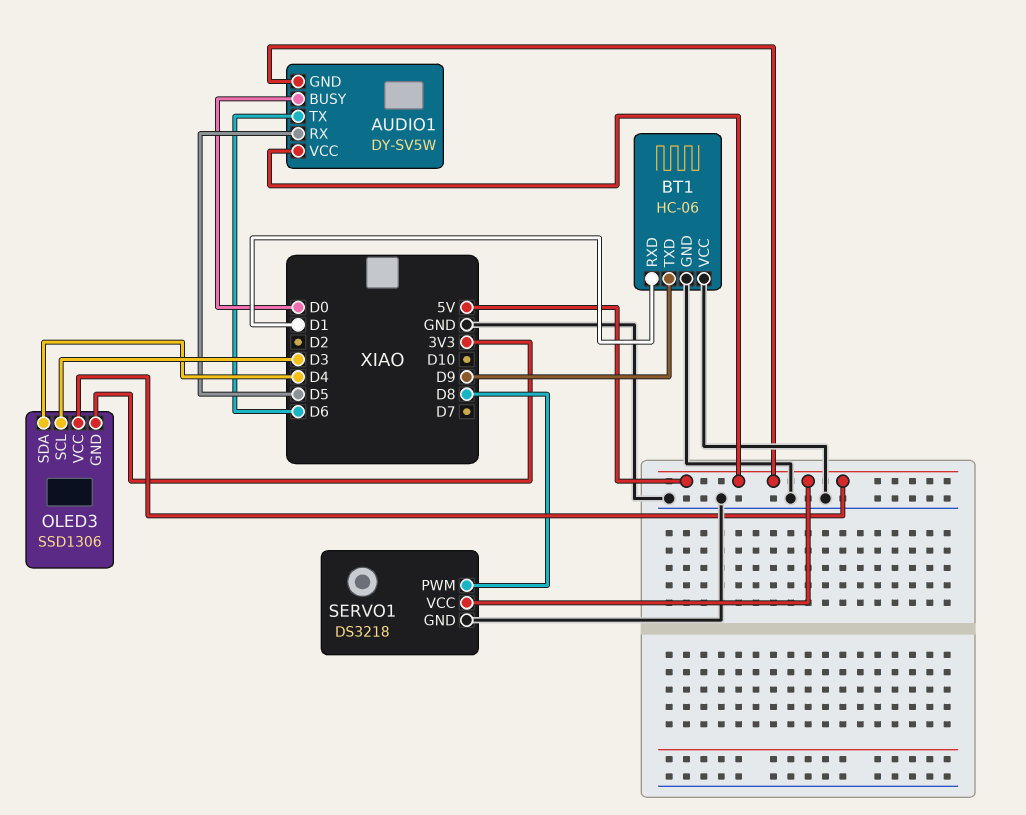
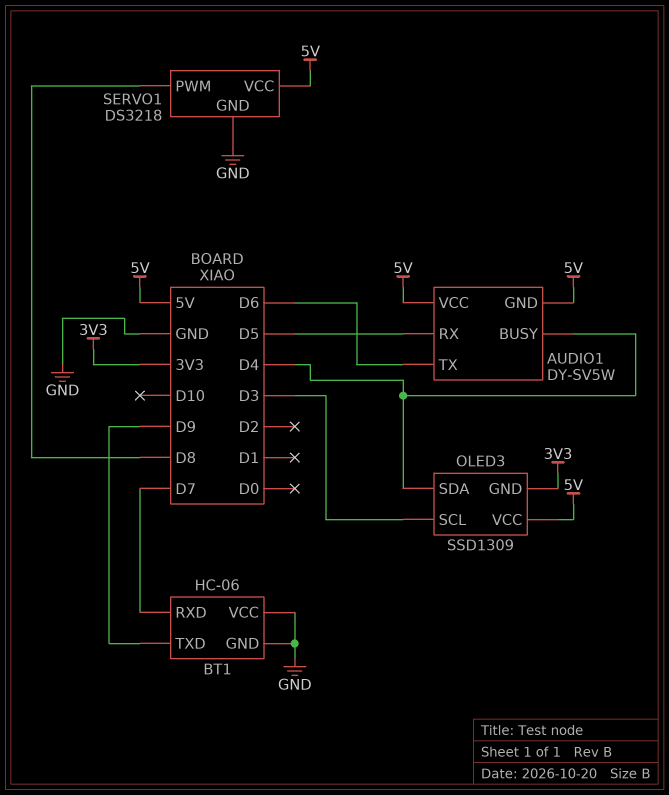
AUDIO1 pin BUSY: D0 -> D4
BT1 pin RXD: D1 -> D7
OLED3: SSD1306 -> SSD1309

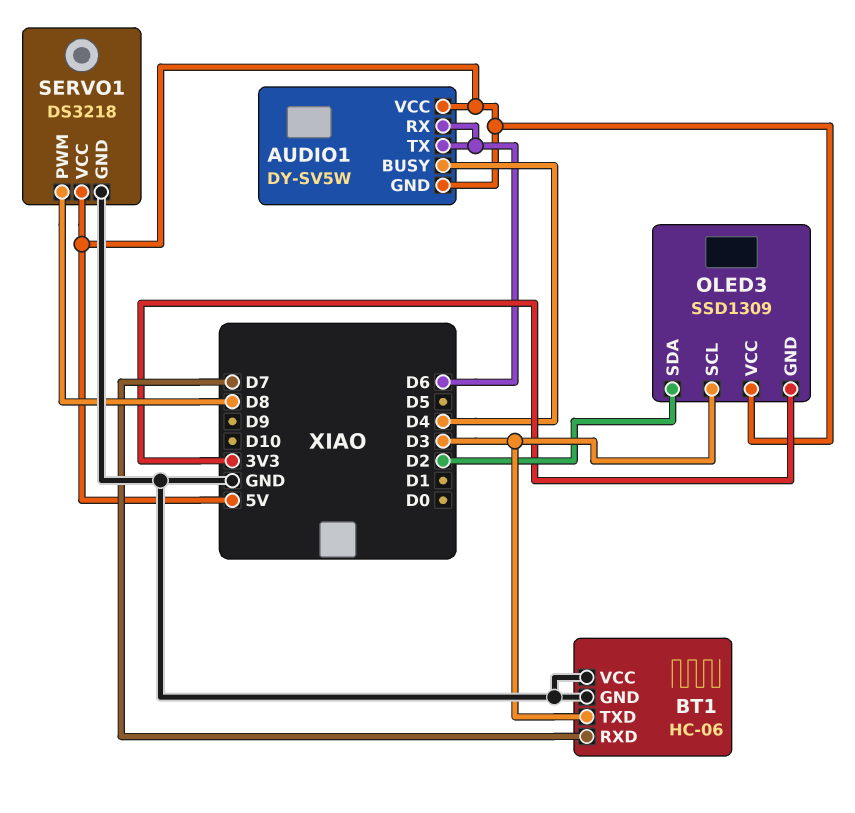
AUDIO1 pin RX: D5 -> D6
BT1 pin TXD: D9 -> D3
OLED3 pin SDA: D4 -> D2

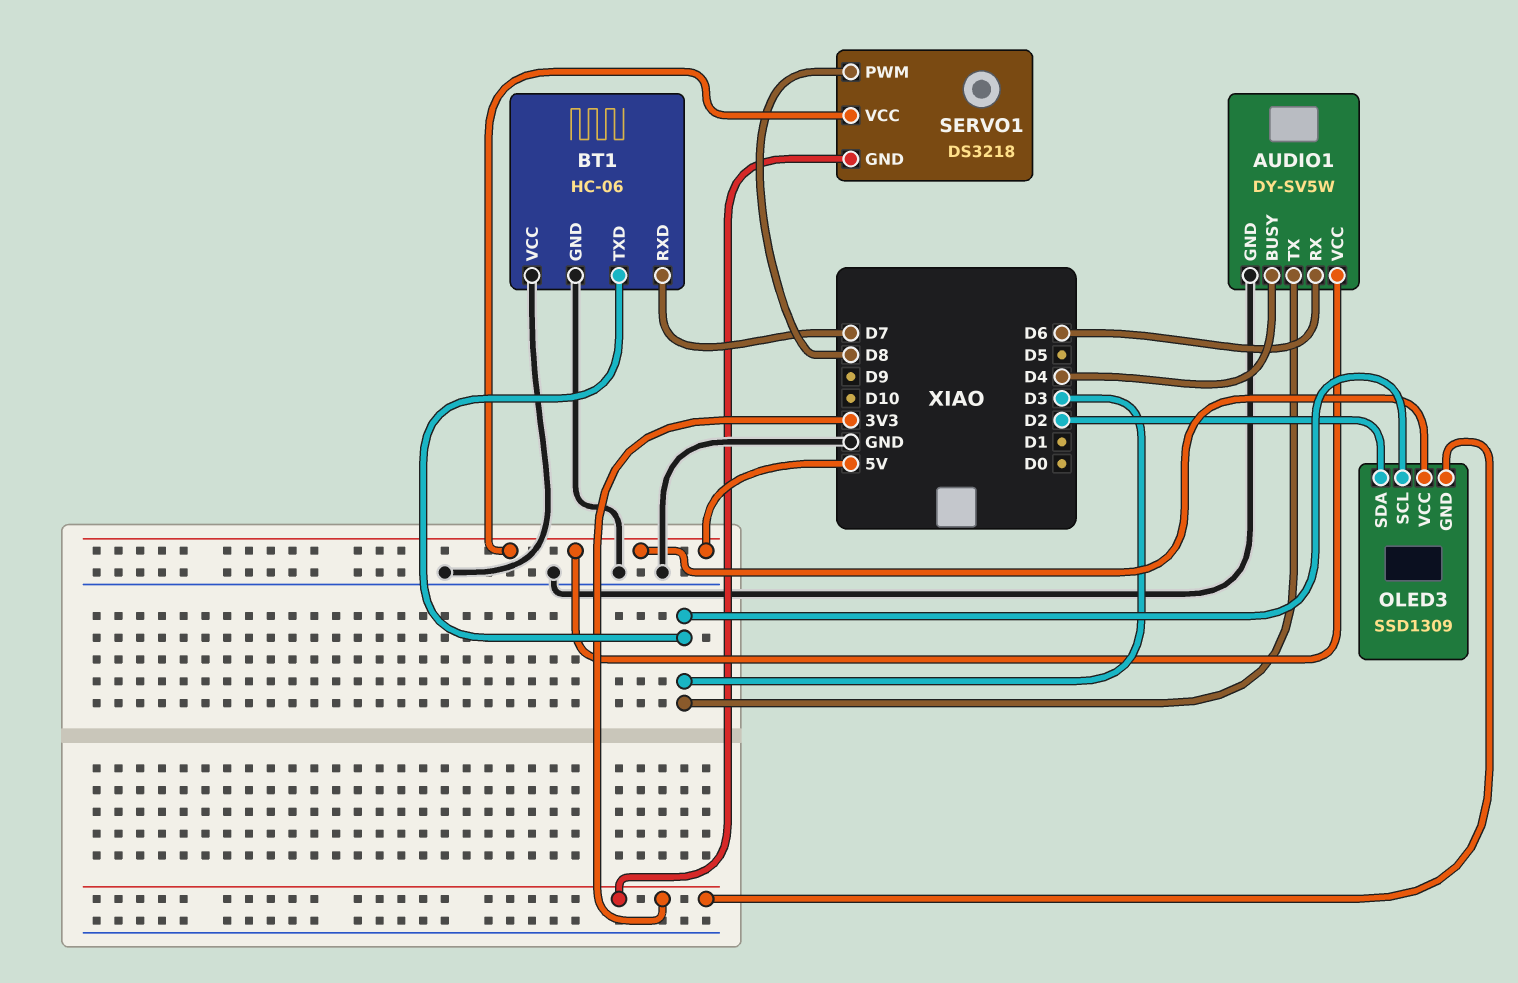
AUDIO1 pin GND: 5V -> GND
AUDIO1 pin TX: D6 -> D3
SERVO1 pin GND: GND -> 3V3

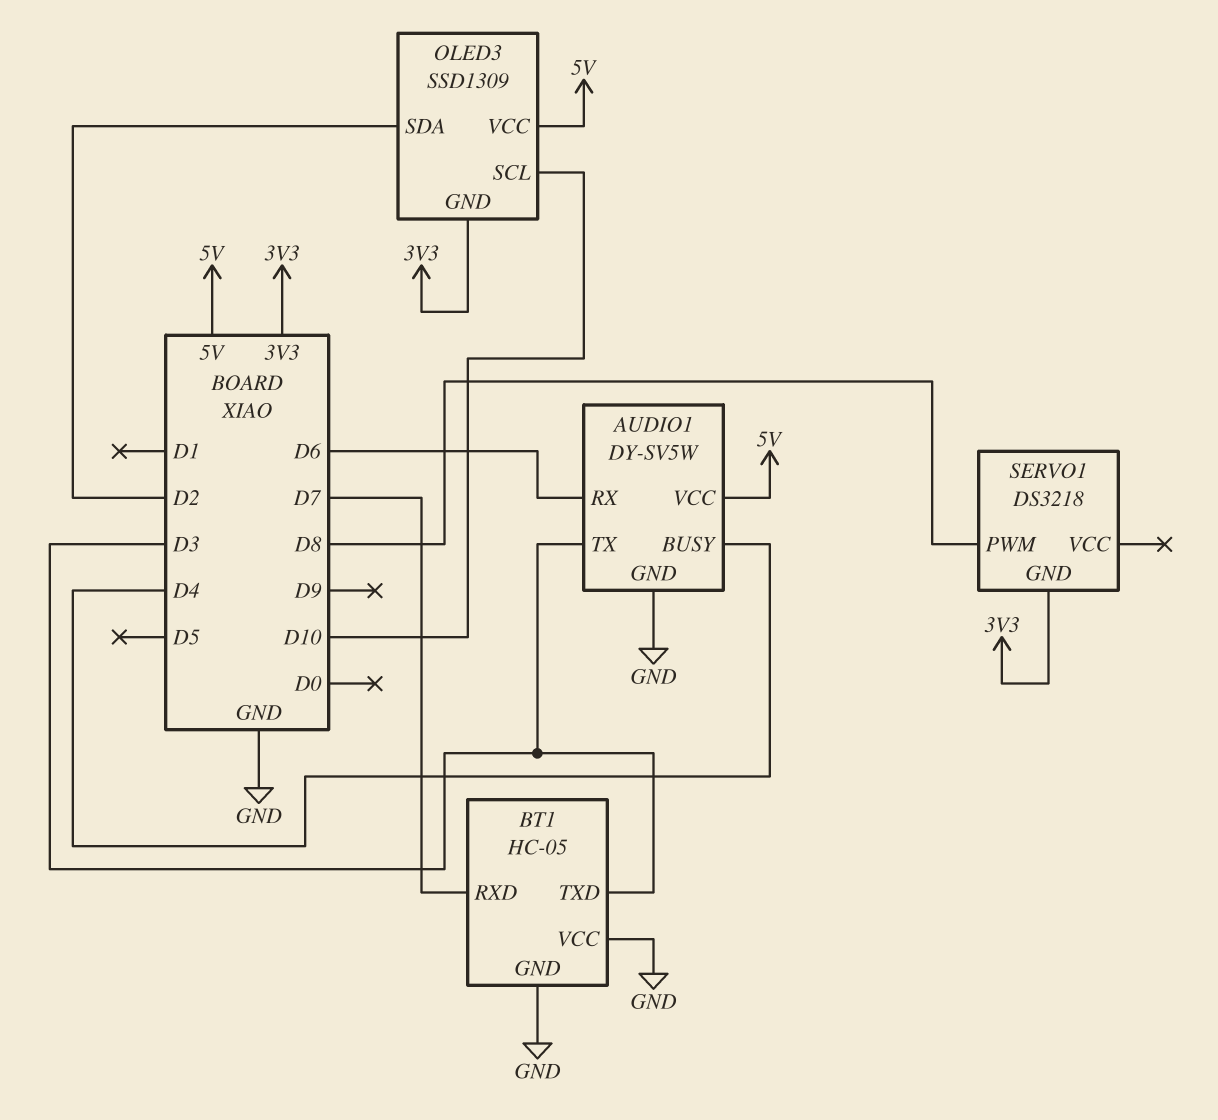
BT1: HC-06 -> HC-05
OLED3 pin SCL: D3 -> D10
SERVO1 pin VCC: 5V -> none

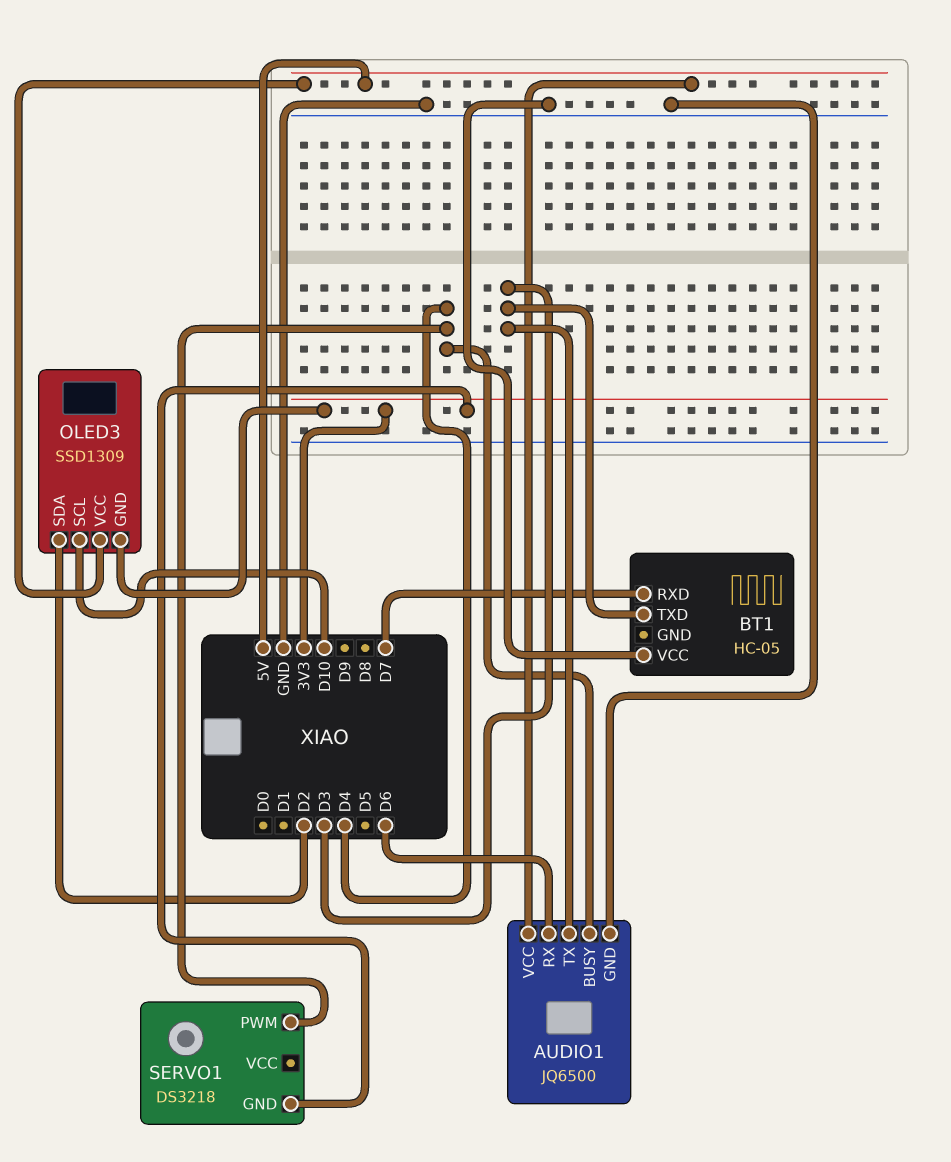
AUDIO1: DY-SV5W -> JQ6500
BT1 pin GND: GND -> none
SERVO1 pin PWM: D8 -> D4

